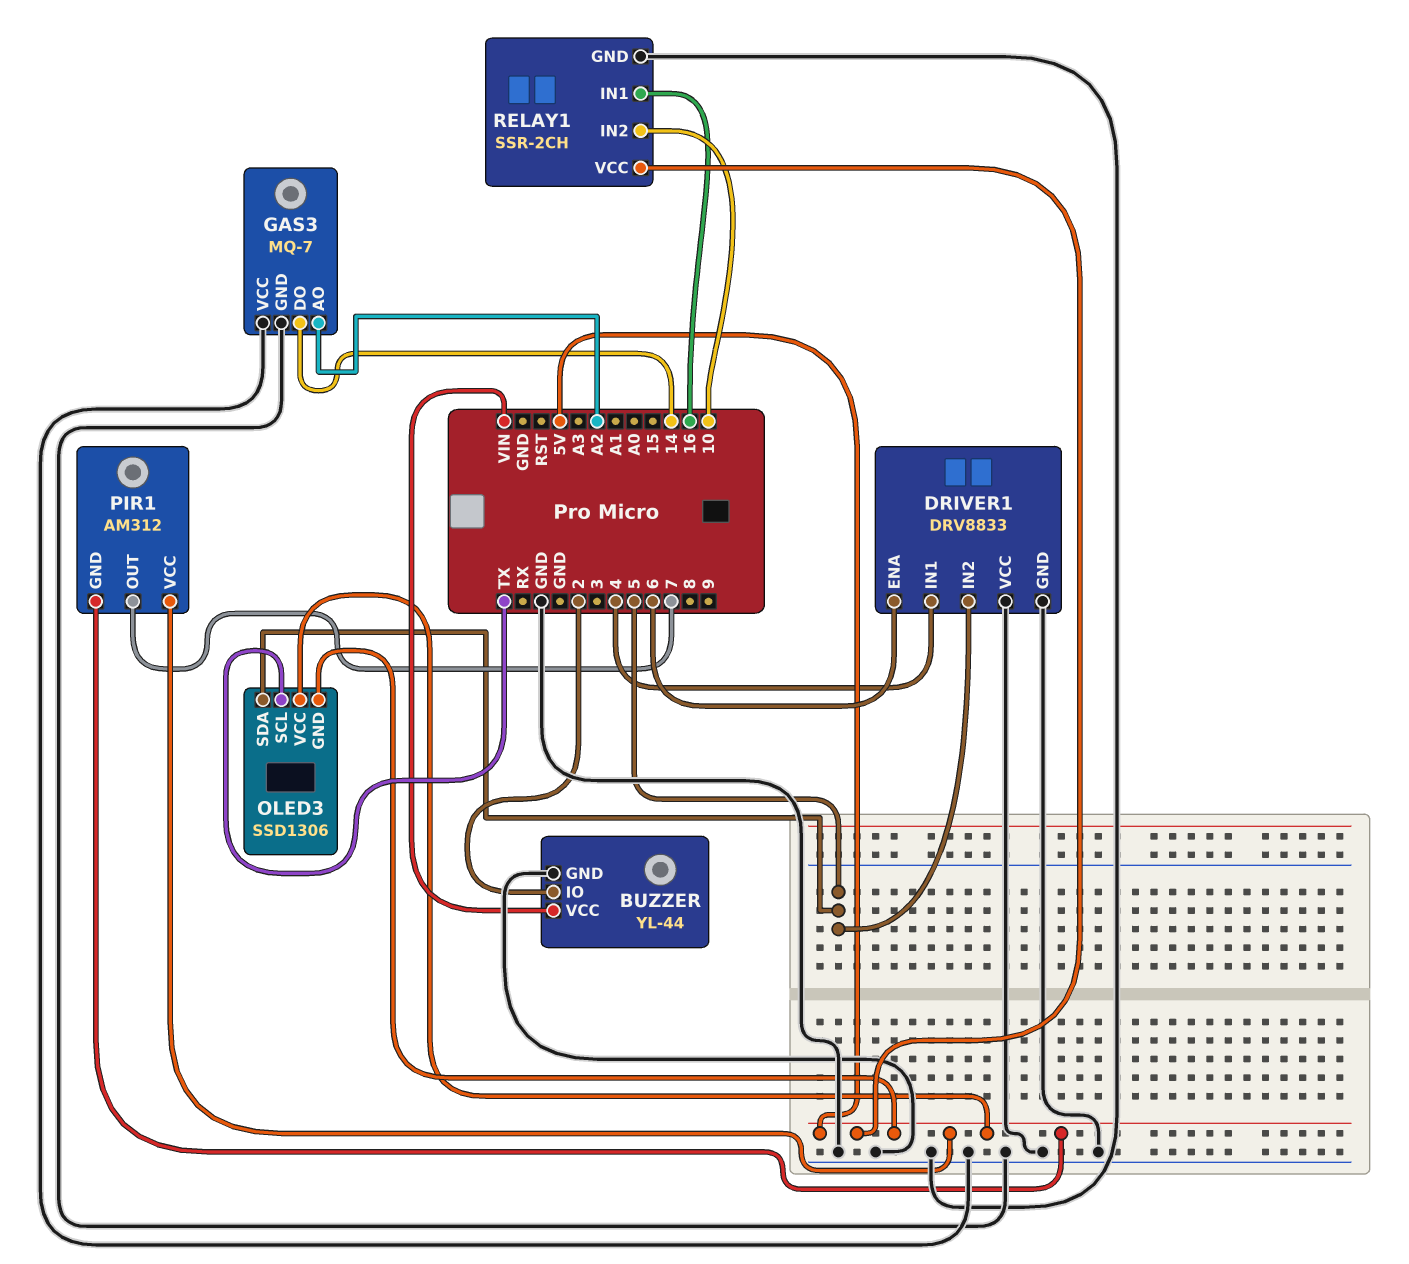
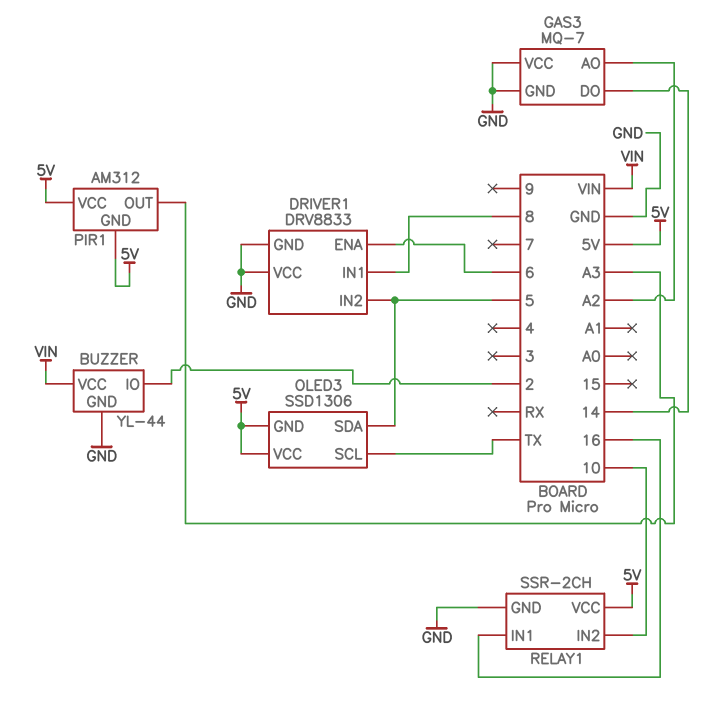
DRIVER1 pin IN1: 4 -> 8
PIR1 pin OUT: 7 -> A3

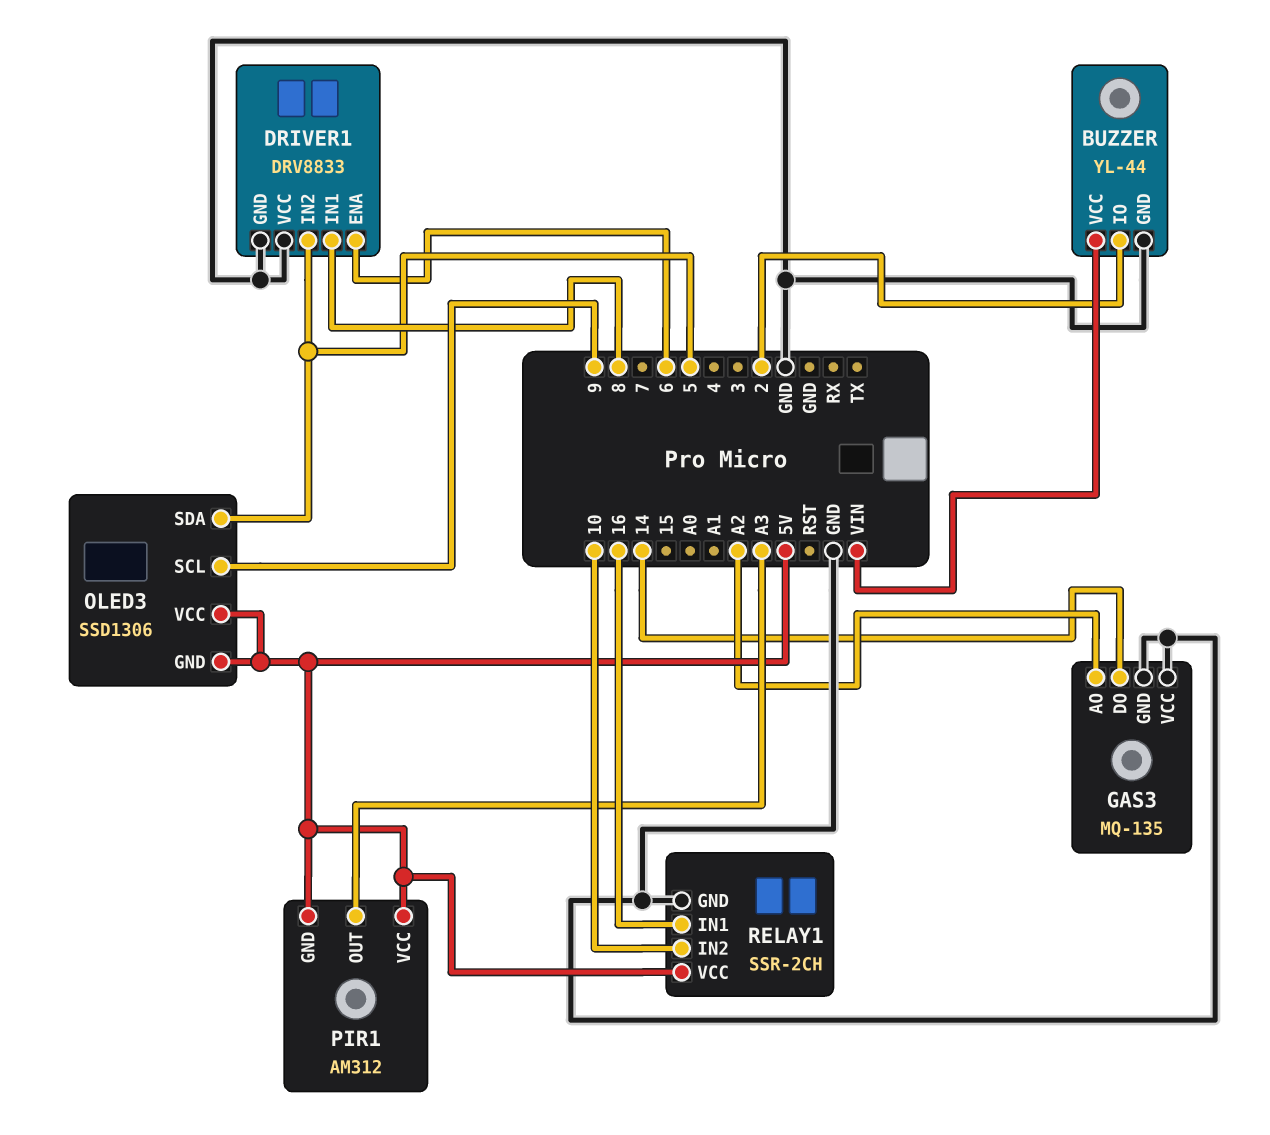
GAS3: MQ-7 -> MQ-135
OLED3 pin SCL: TX -> 9

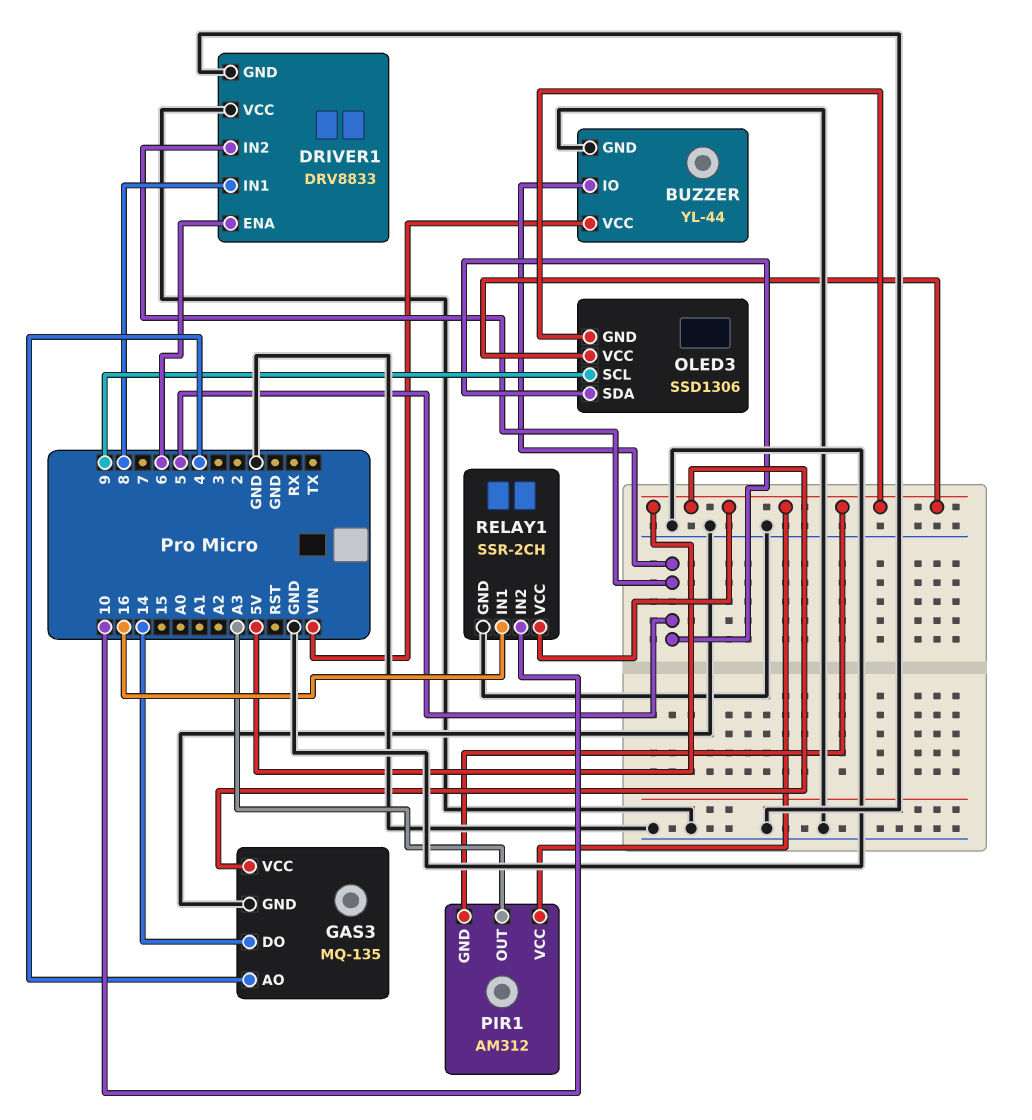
BUZZER pin IO: 2 -> 5
GAS3 pin AO: A2 -> 4
GAS3 pin VCC: GND -> 5V

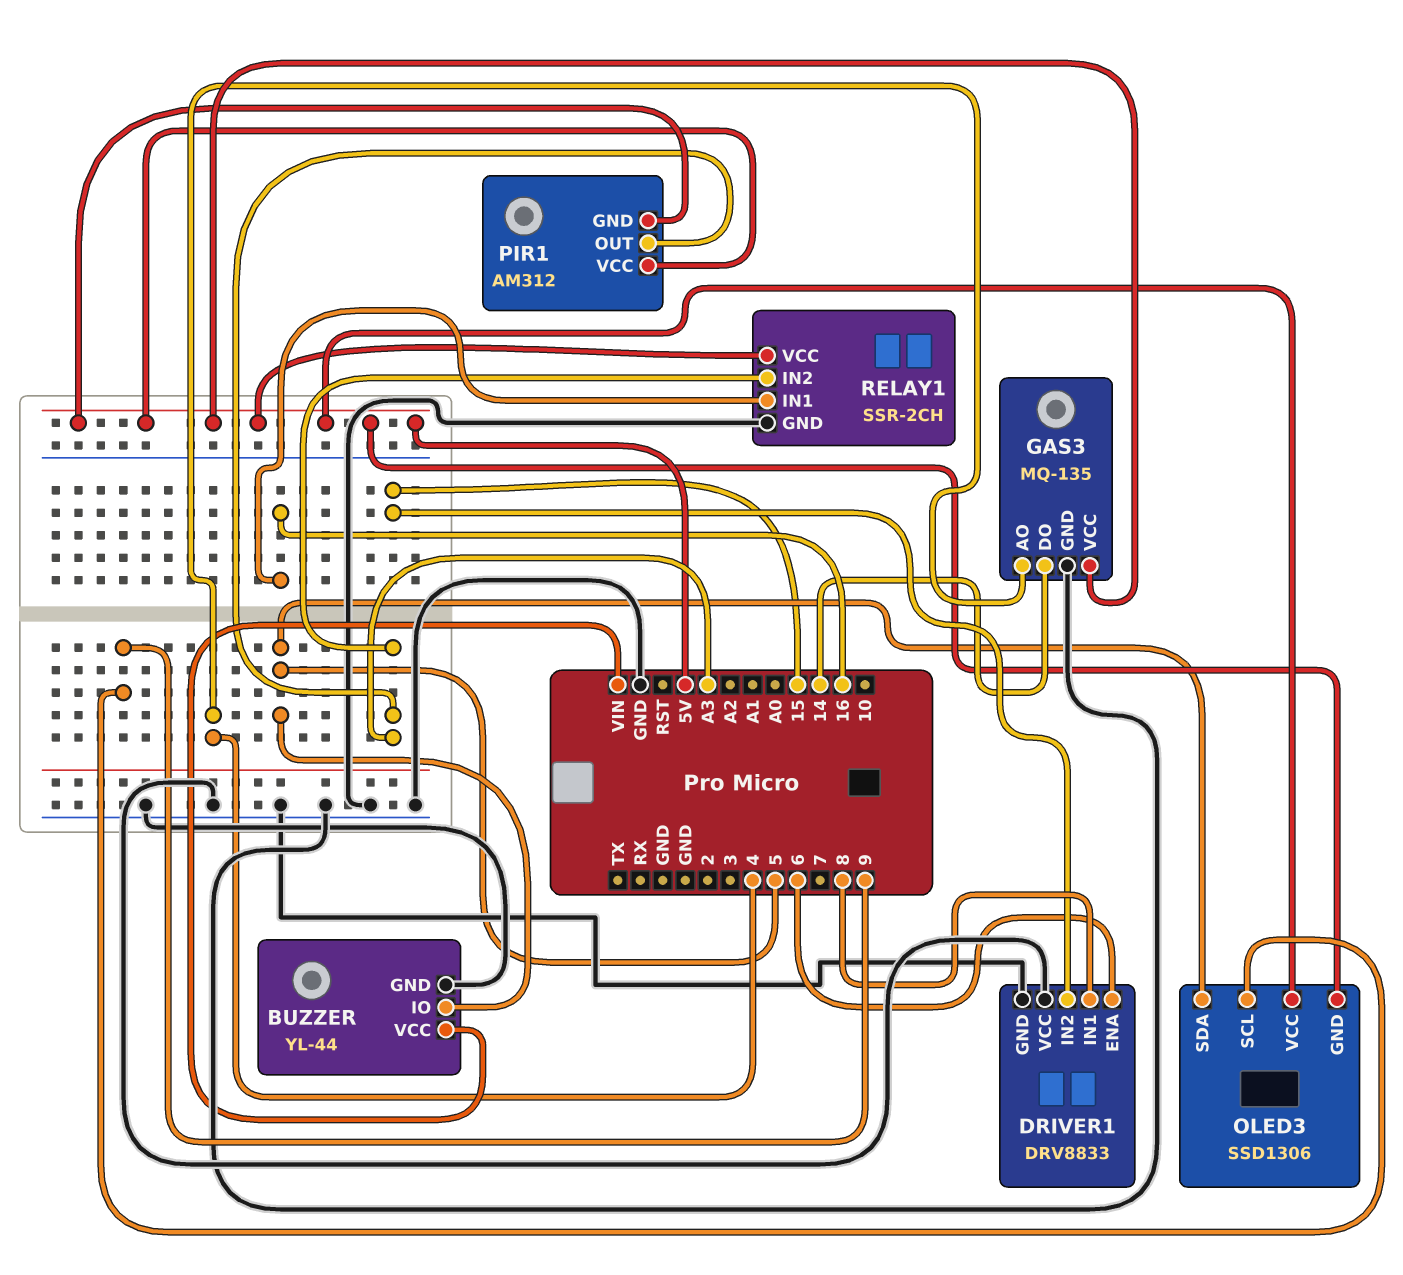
DRIVER1 pin IN2: 5 -> 15
RELAY1 pin IN2: 10 -> A3

